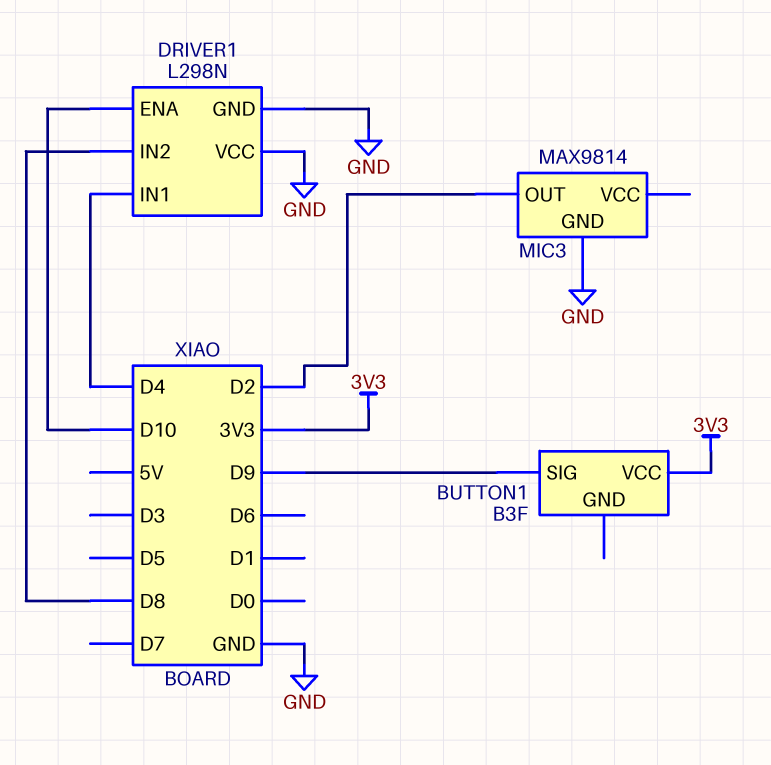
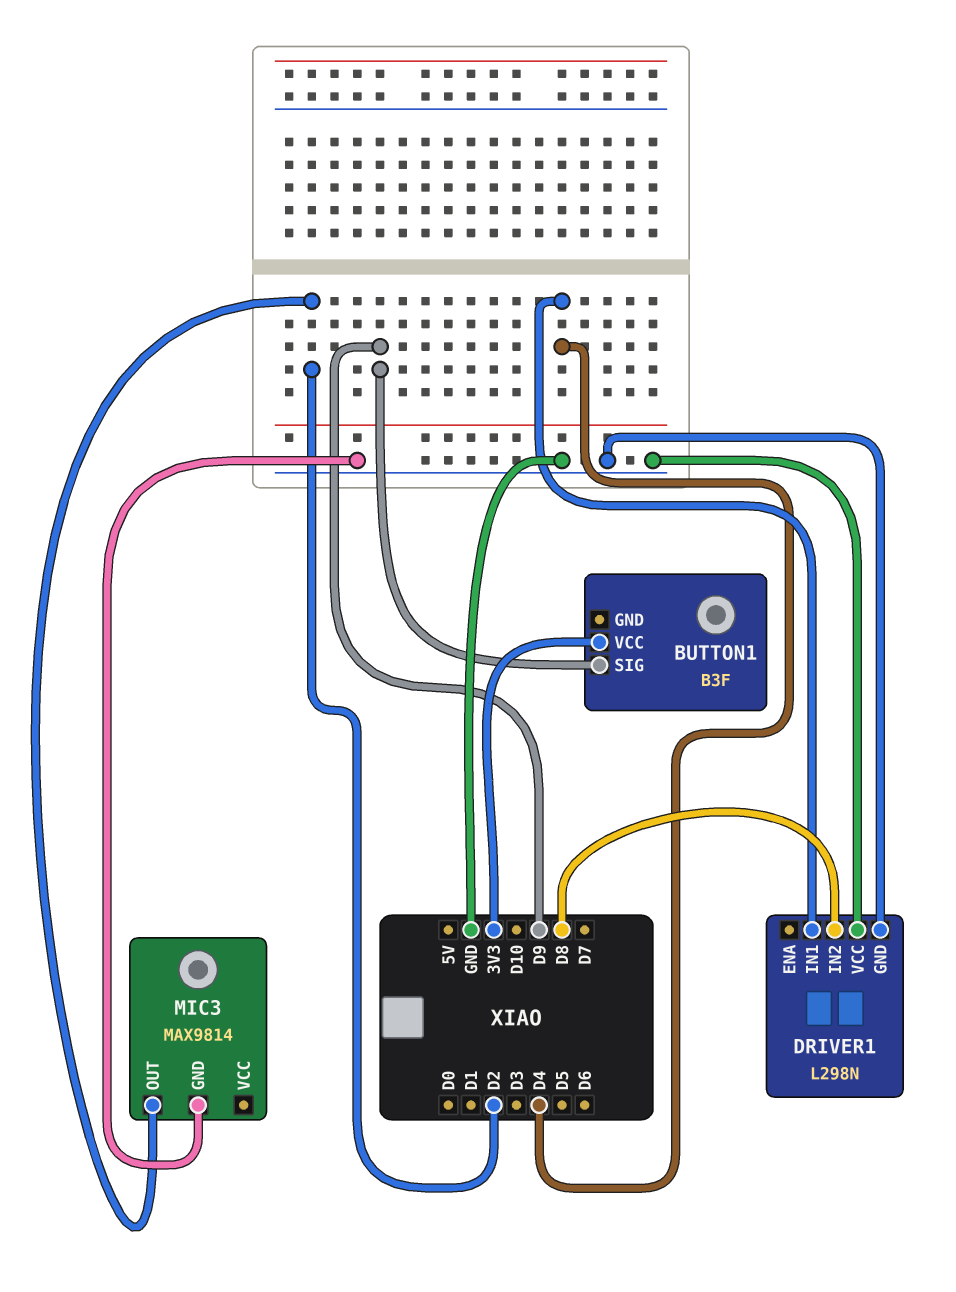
DRIVER1 pin ENA: D10 -> none

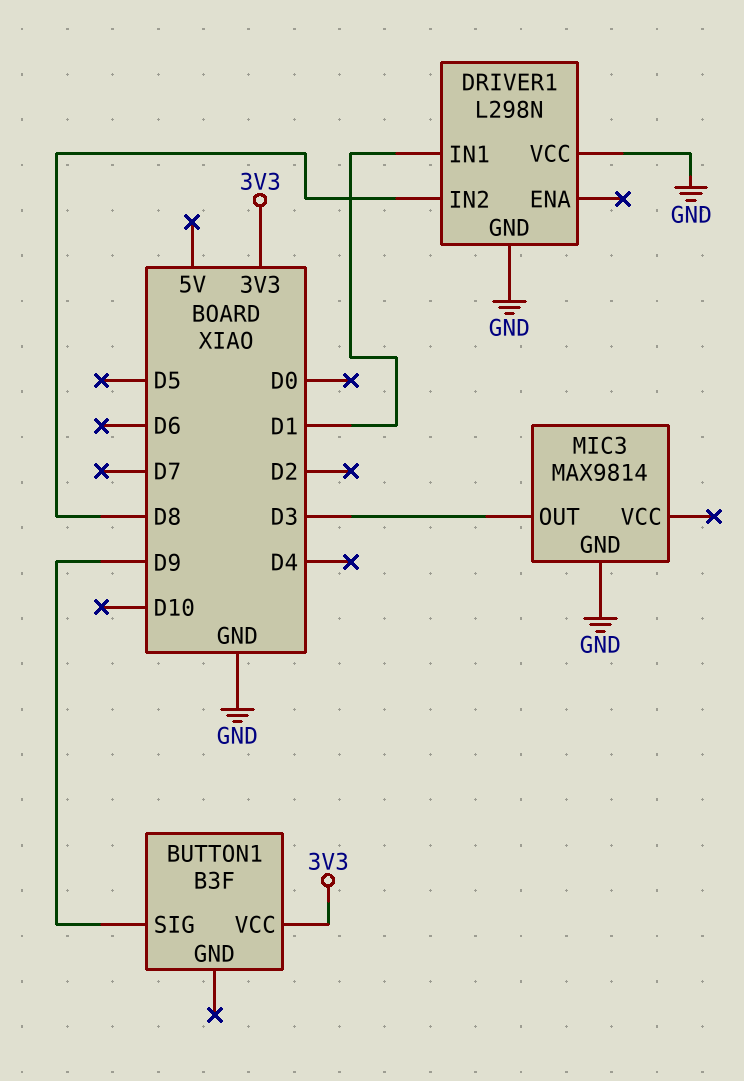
DRIVER1 pin IN1: D4 -> D1
MIC3 pin OUT: D2 -> D3

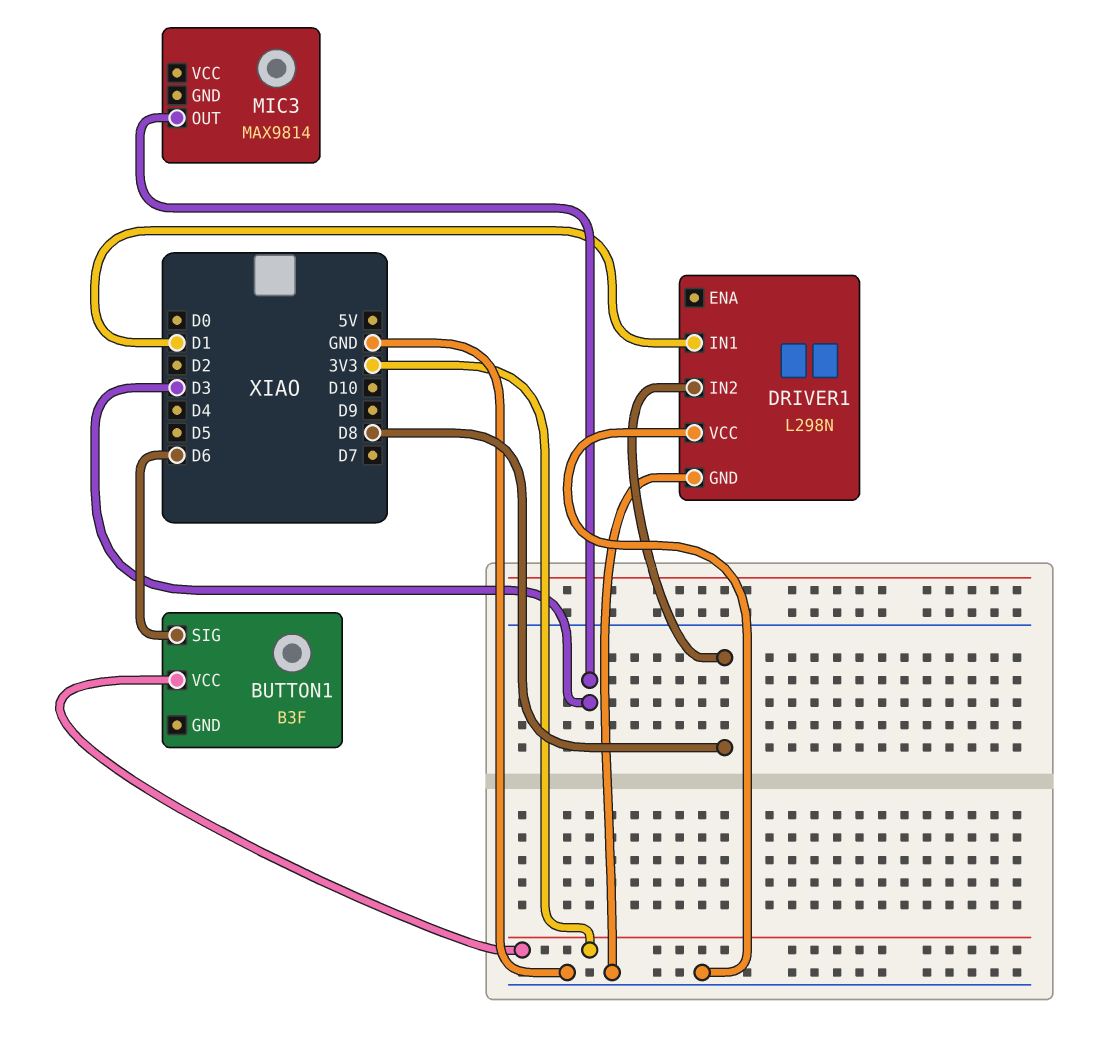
BUTTON1 pin SIG: D9 -> D6
MIC3 pin GND: GND -> none

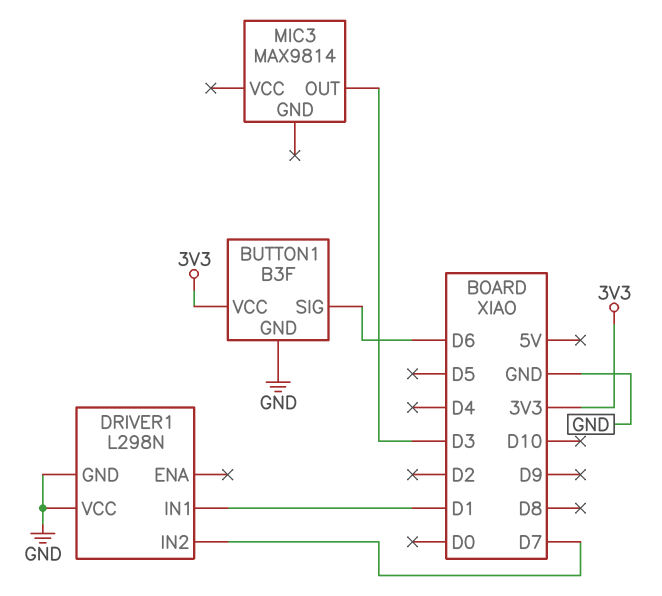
BUTTON1 pin GND: none -> GND
DRIVER1 pin IN2: D8 -> D7

